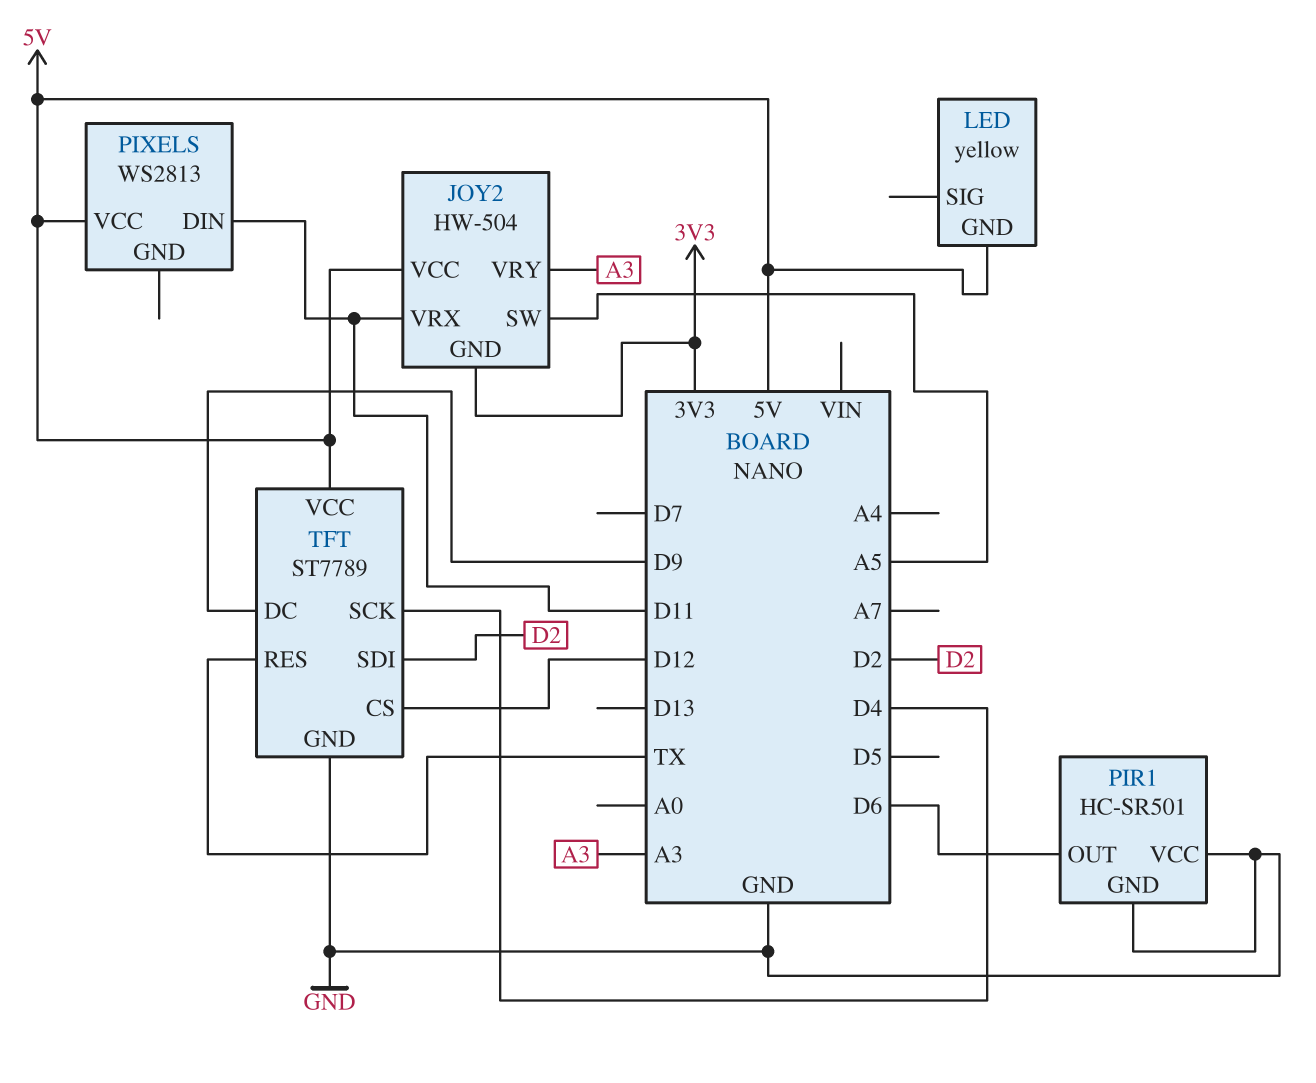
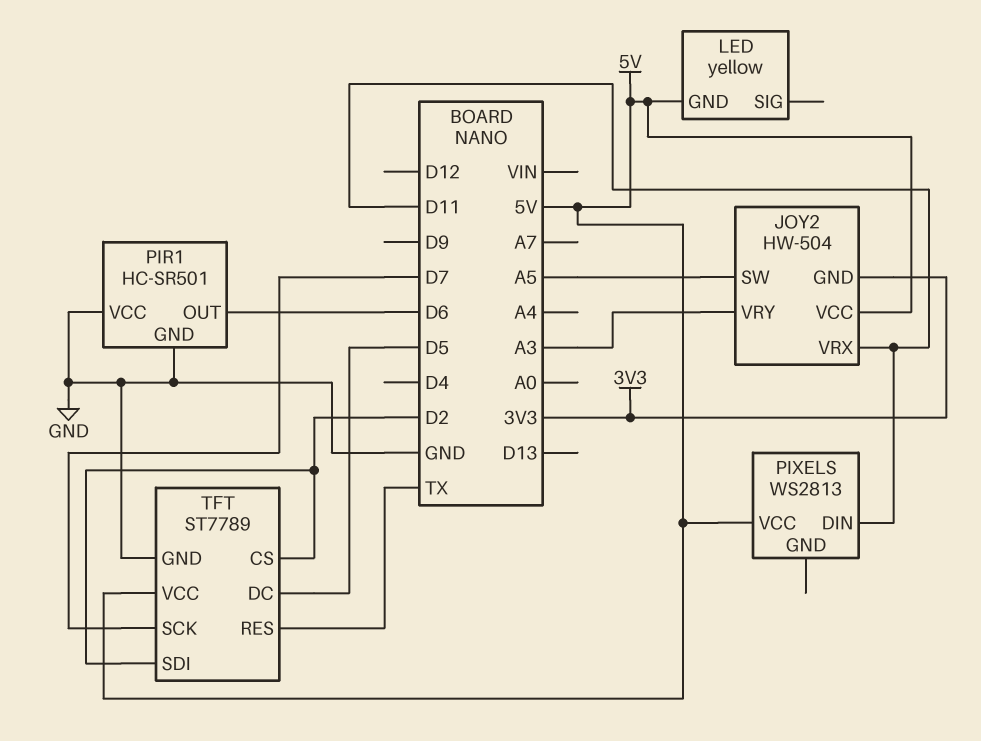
TFT pin CS: D12 -> D2
TFT pin DC: D9 -> D5
TFT pin SCK: D4 -> D7

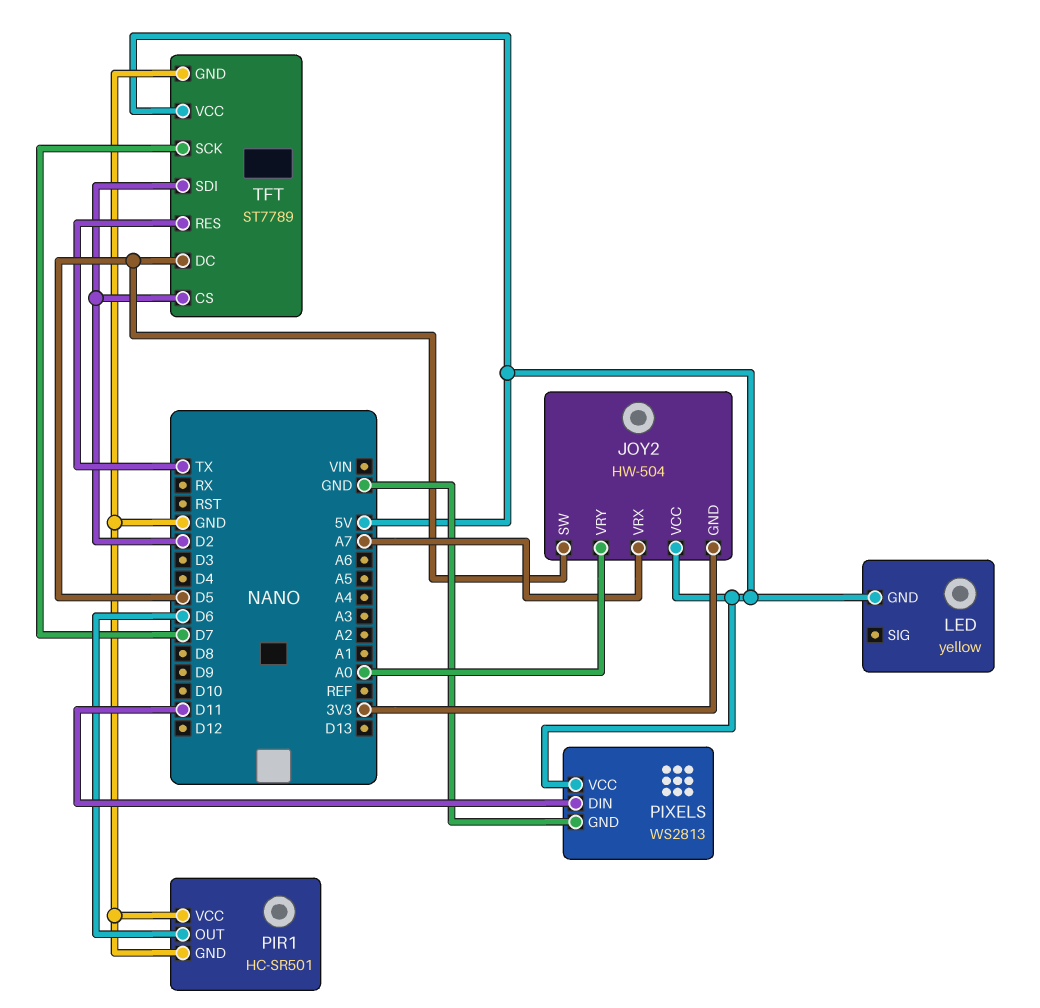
JOY2 pin SW: A5 -> D5
JOY2 pin VRX: D11 -> A7
JOY2 pin VRY: A3 -> A0
PIXELS pin GND: none -> GND

